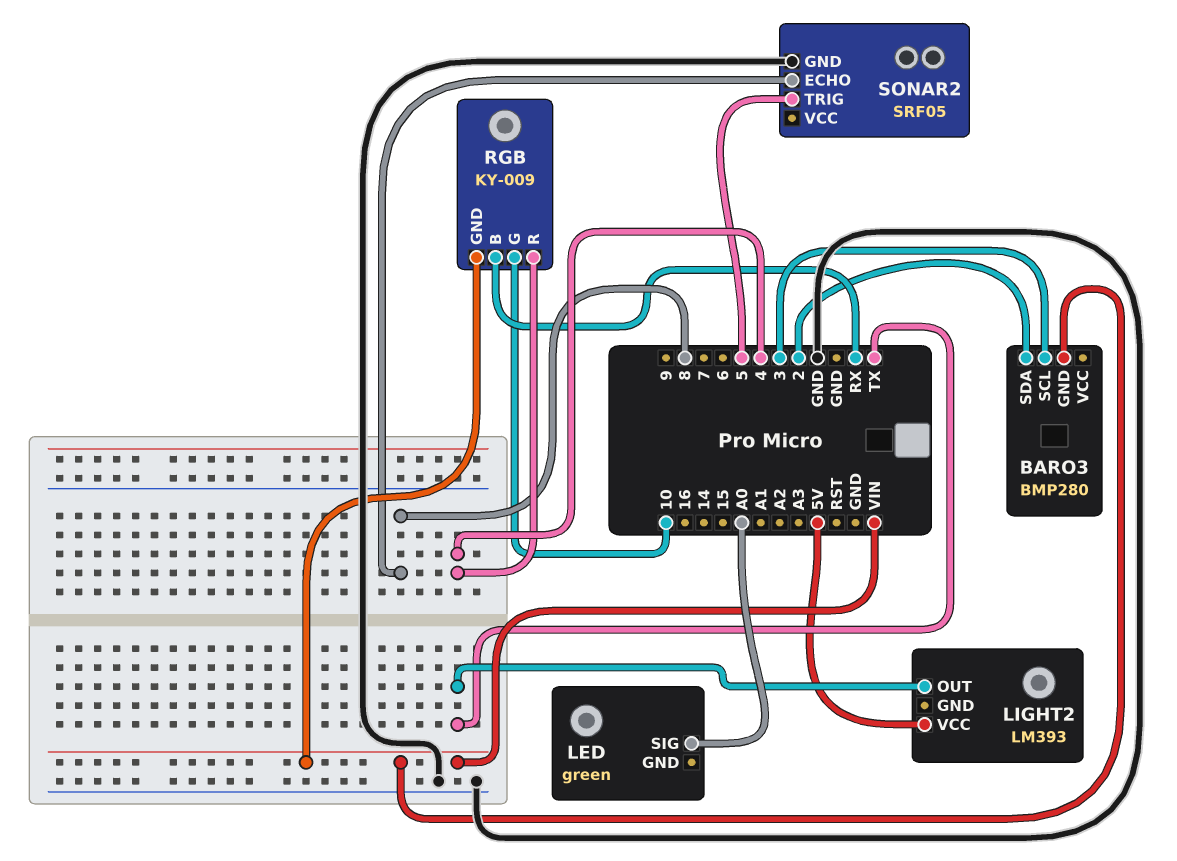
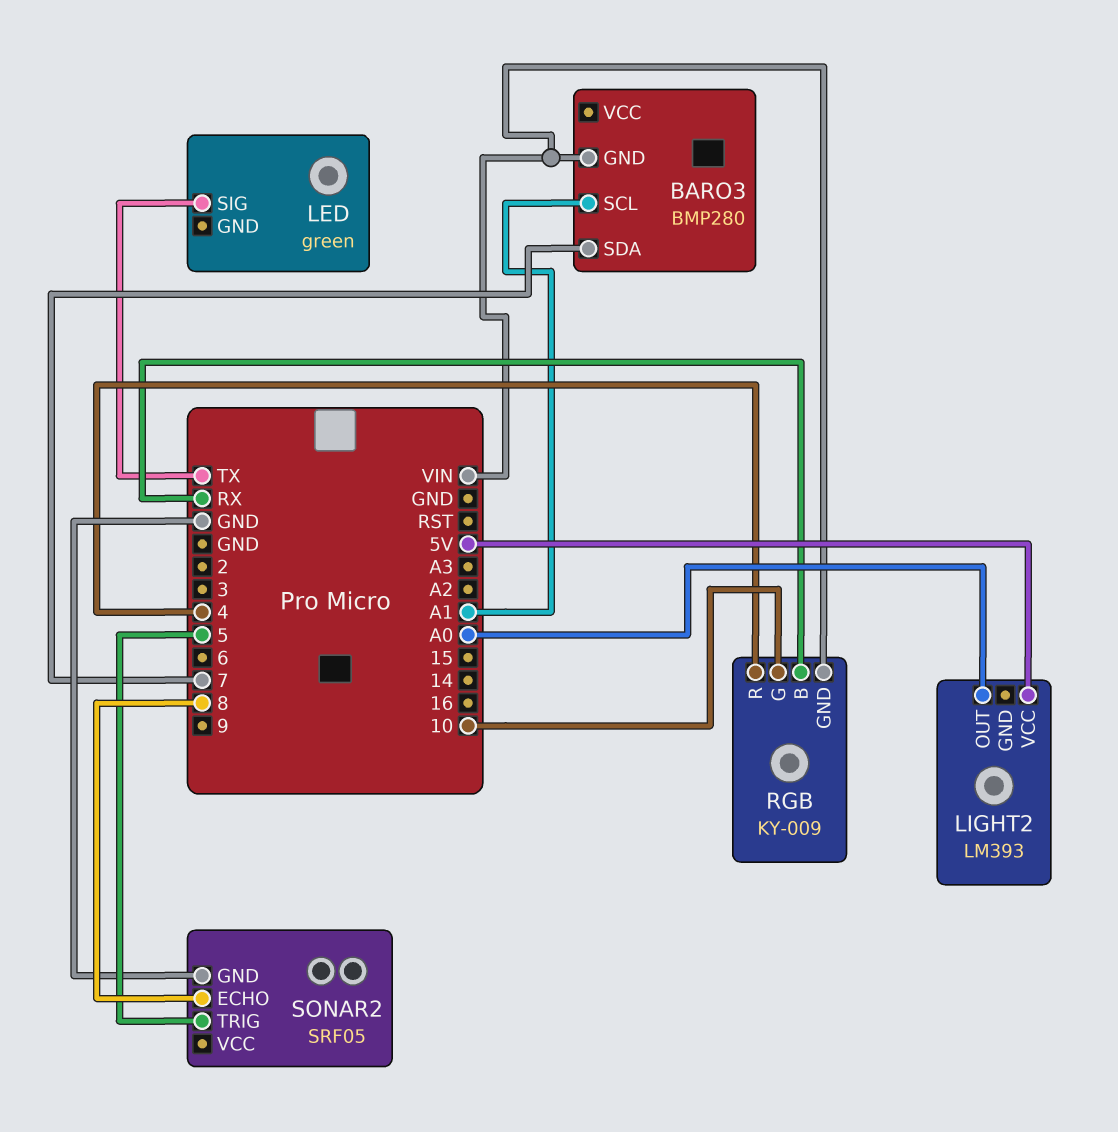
BARO3 pin SCL: 3 -> A1
BARO3 pin SDA: 2 -> 7
LED pin SIG: A0 -> TX
LIGHT2 pin OUT: TX -> A0

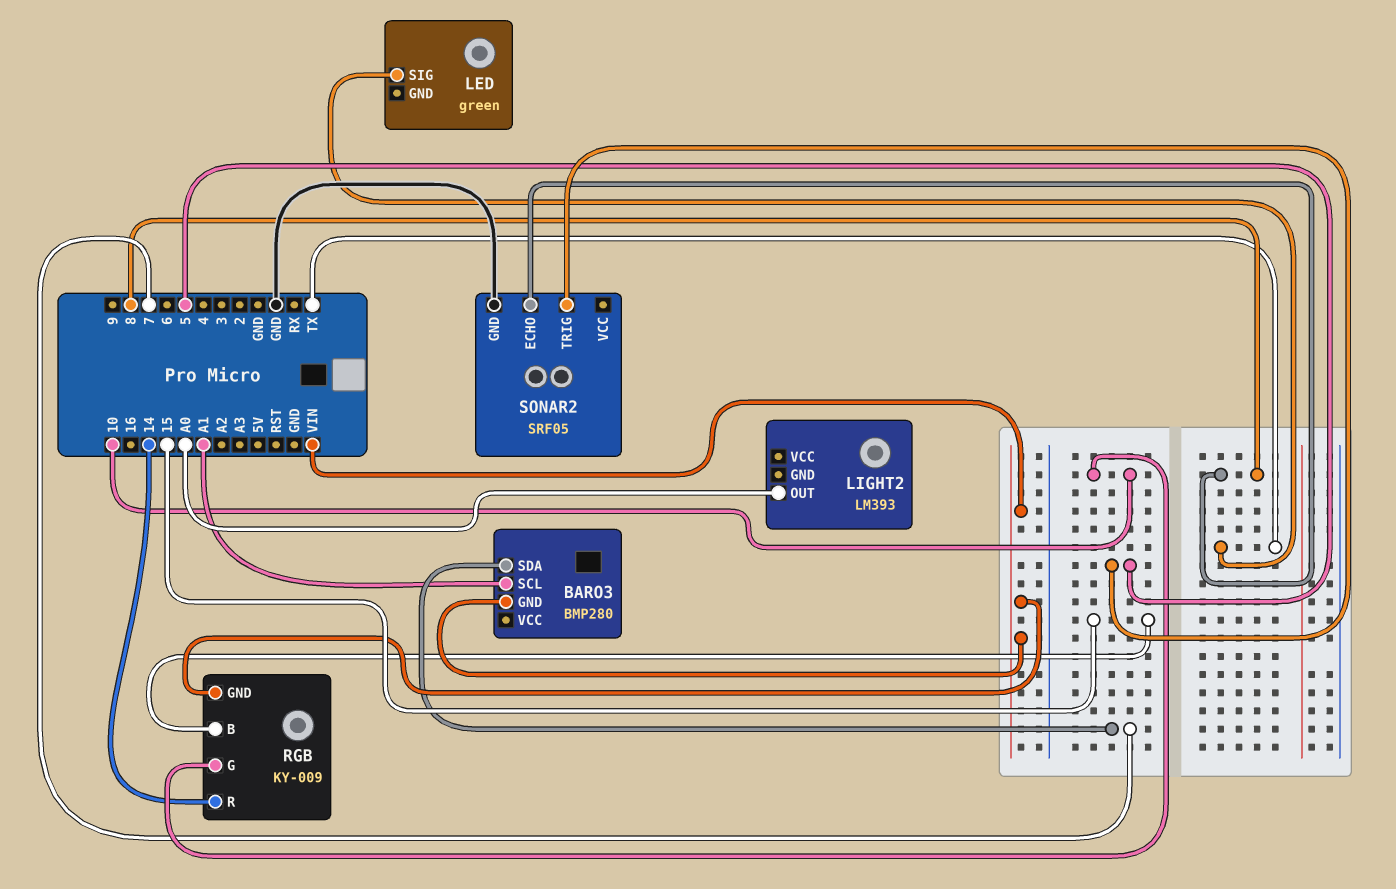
LIGHT2 pin VCC: 5V -> none
RGB pin B: RX -> 15
RGB pin R: 4 -> 14

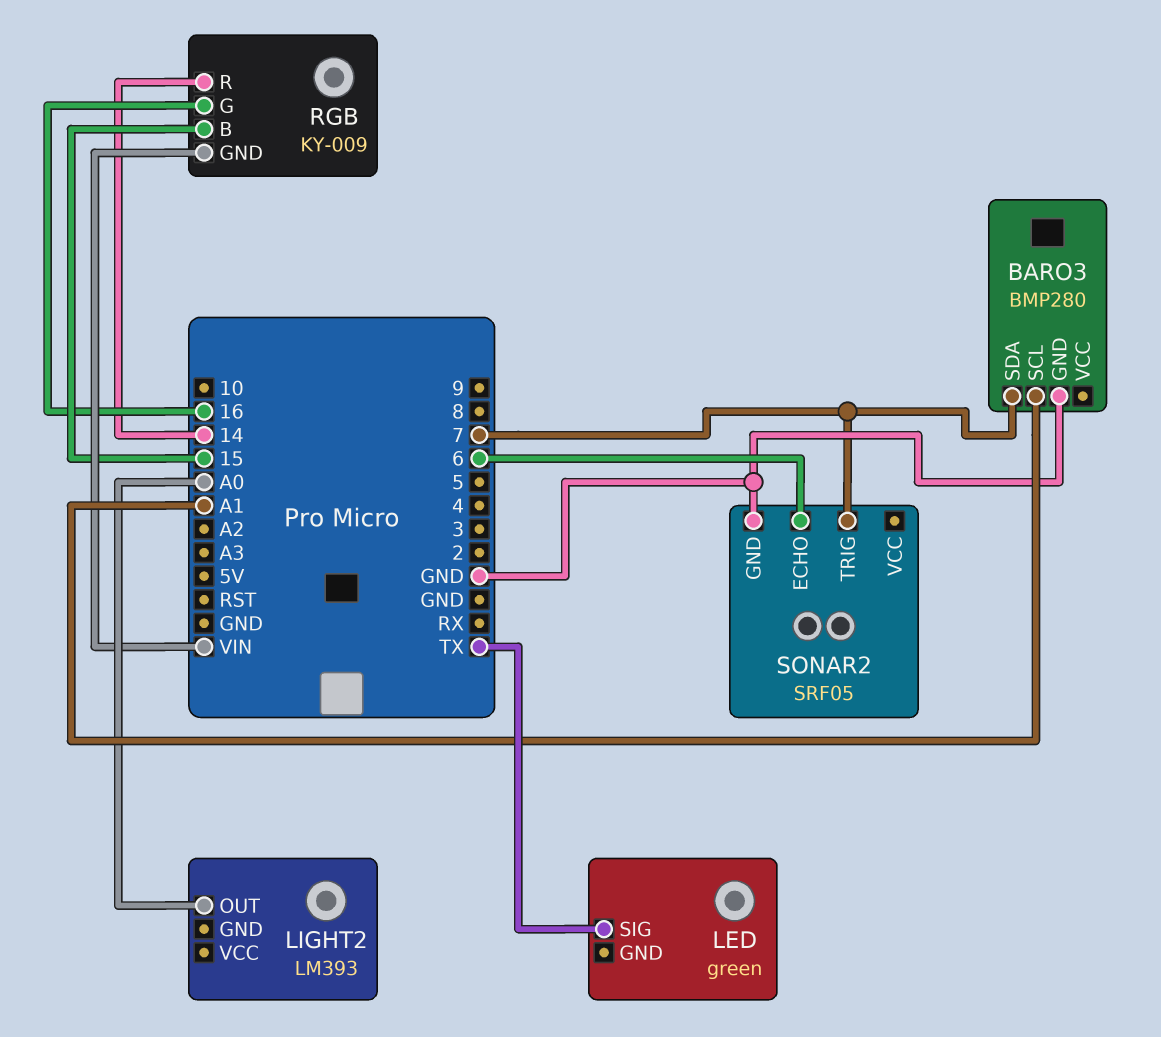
BARO3 pin GND: VIN -> GND
RGB pin G: 10 -> 16
SONAR2 pin ECHO: 8 -> 6
SONAR2 pin TRIG: 5 -> 7

